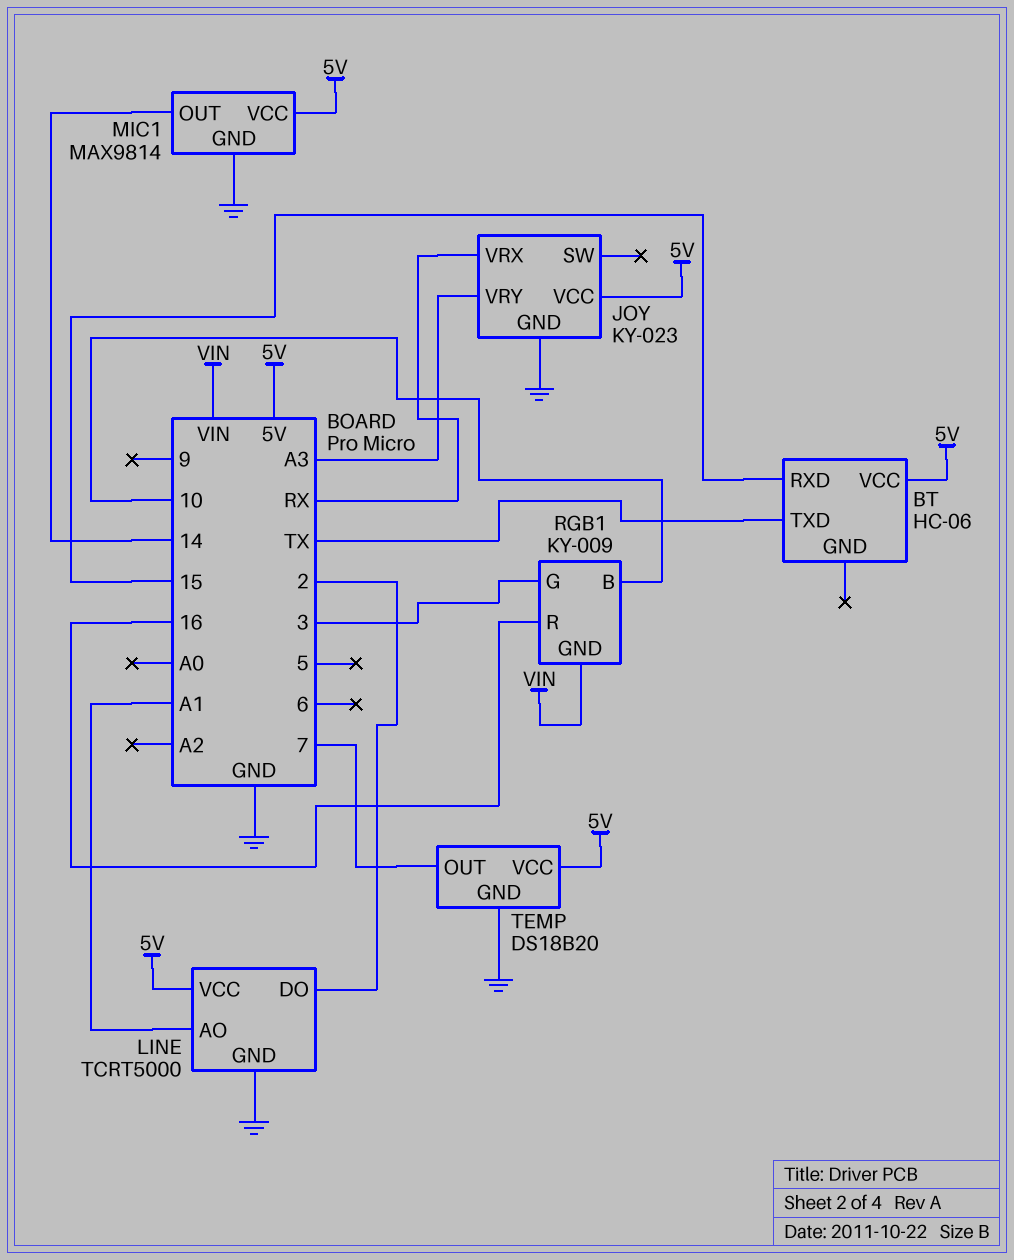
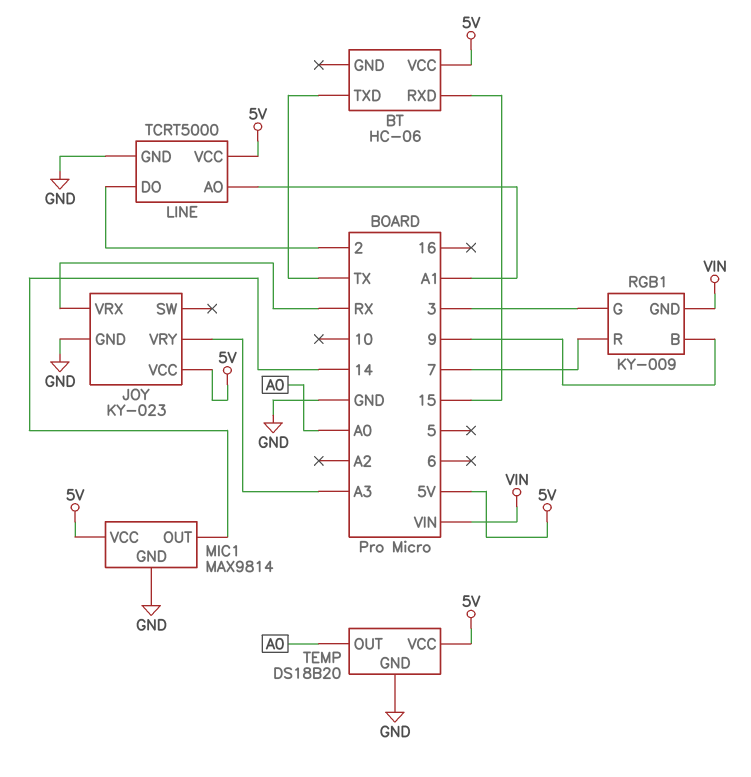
RGB1 pin B: 10 -> 9
RGB1 pin R: 16 -> 7
TEMP pin OUT: 7 -> A0

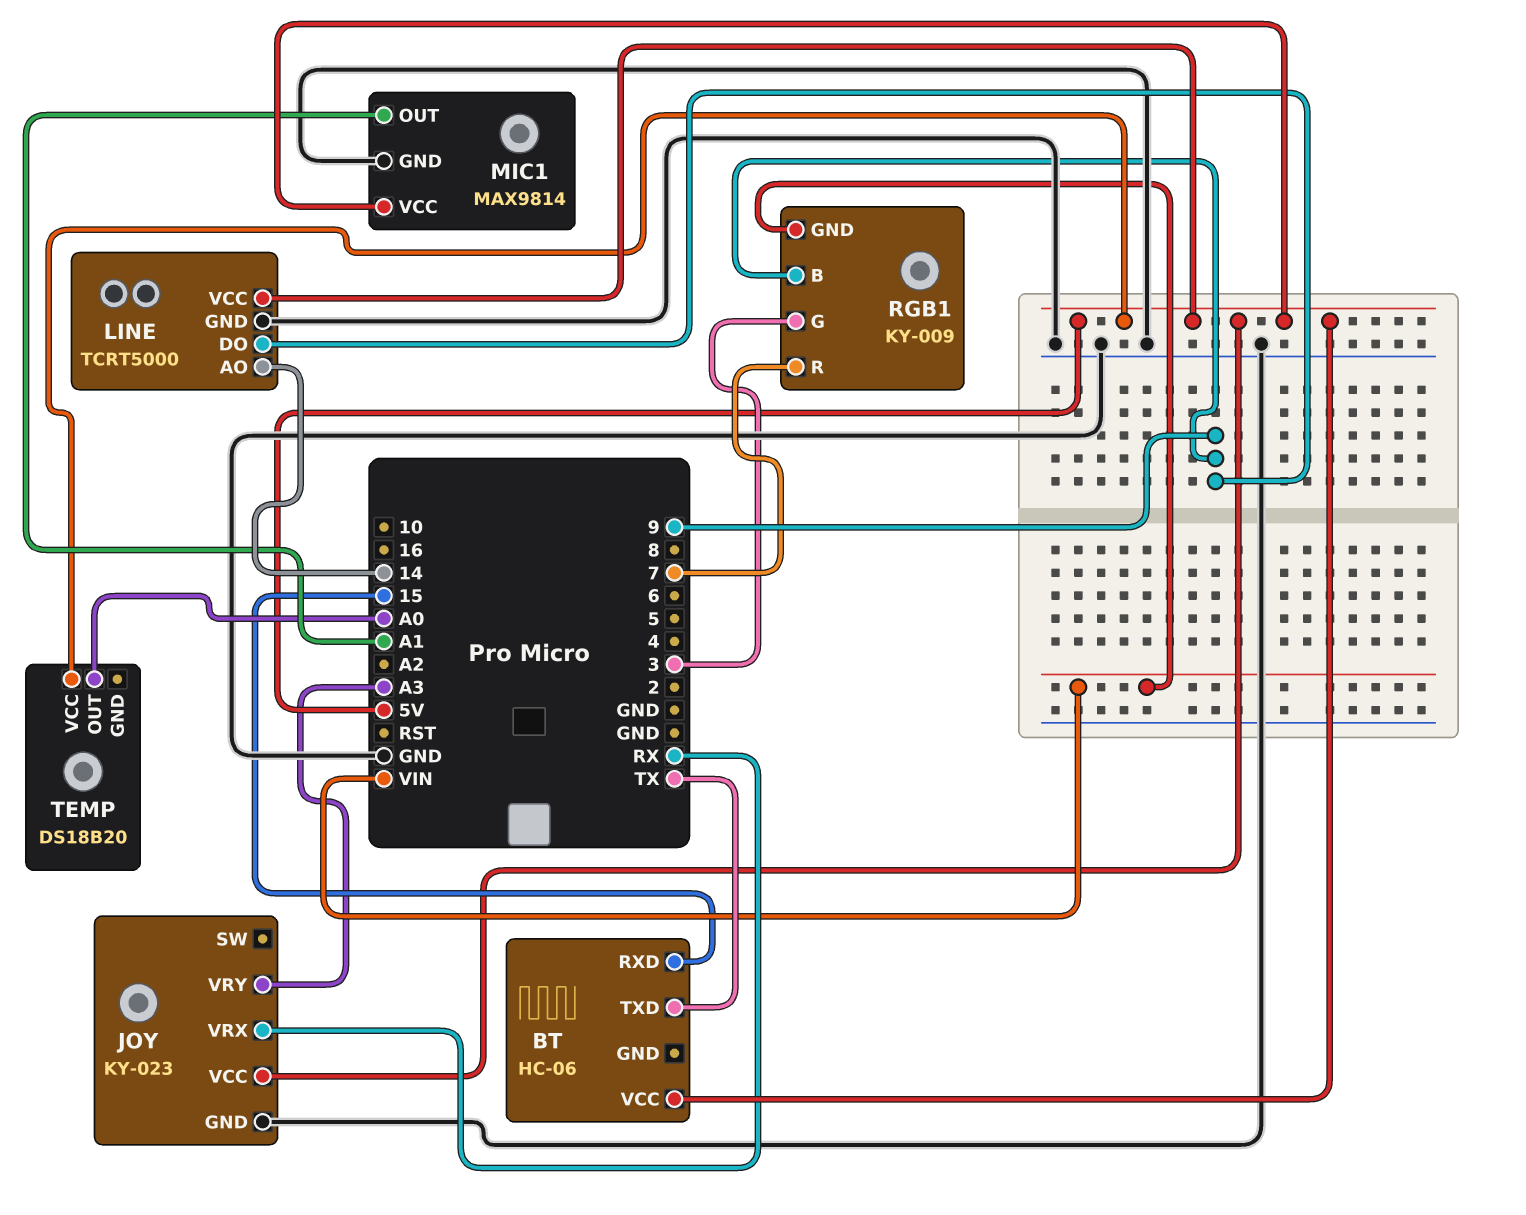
LINE pin AO: A1 -> 14
LINE pin DO: 2 -> 9
MIC1 pin OUT: 14 -> A1
TEMP pin GND: GND -> none

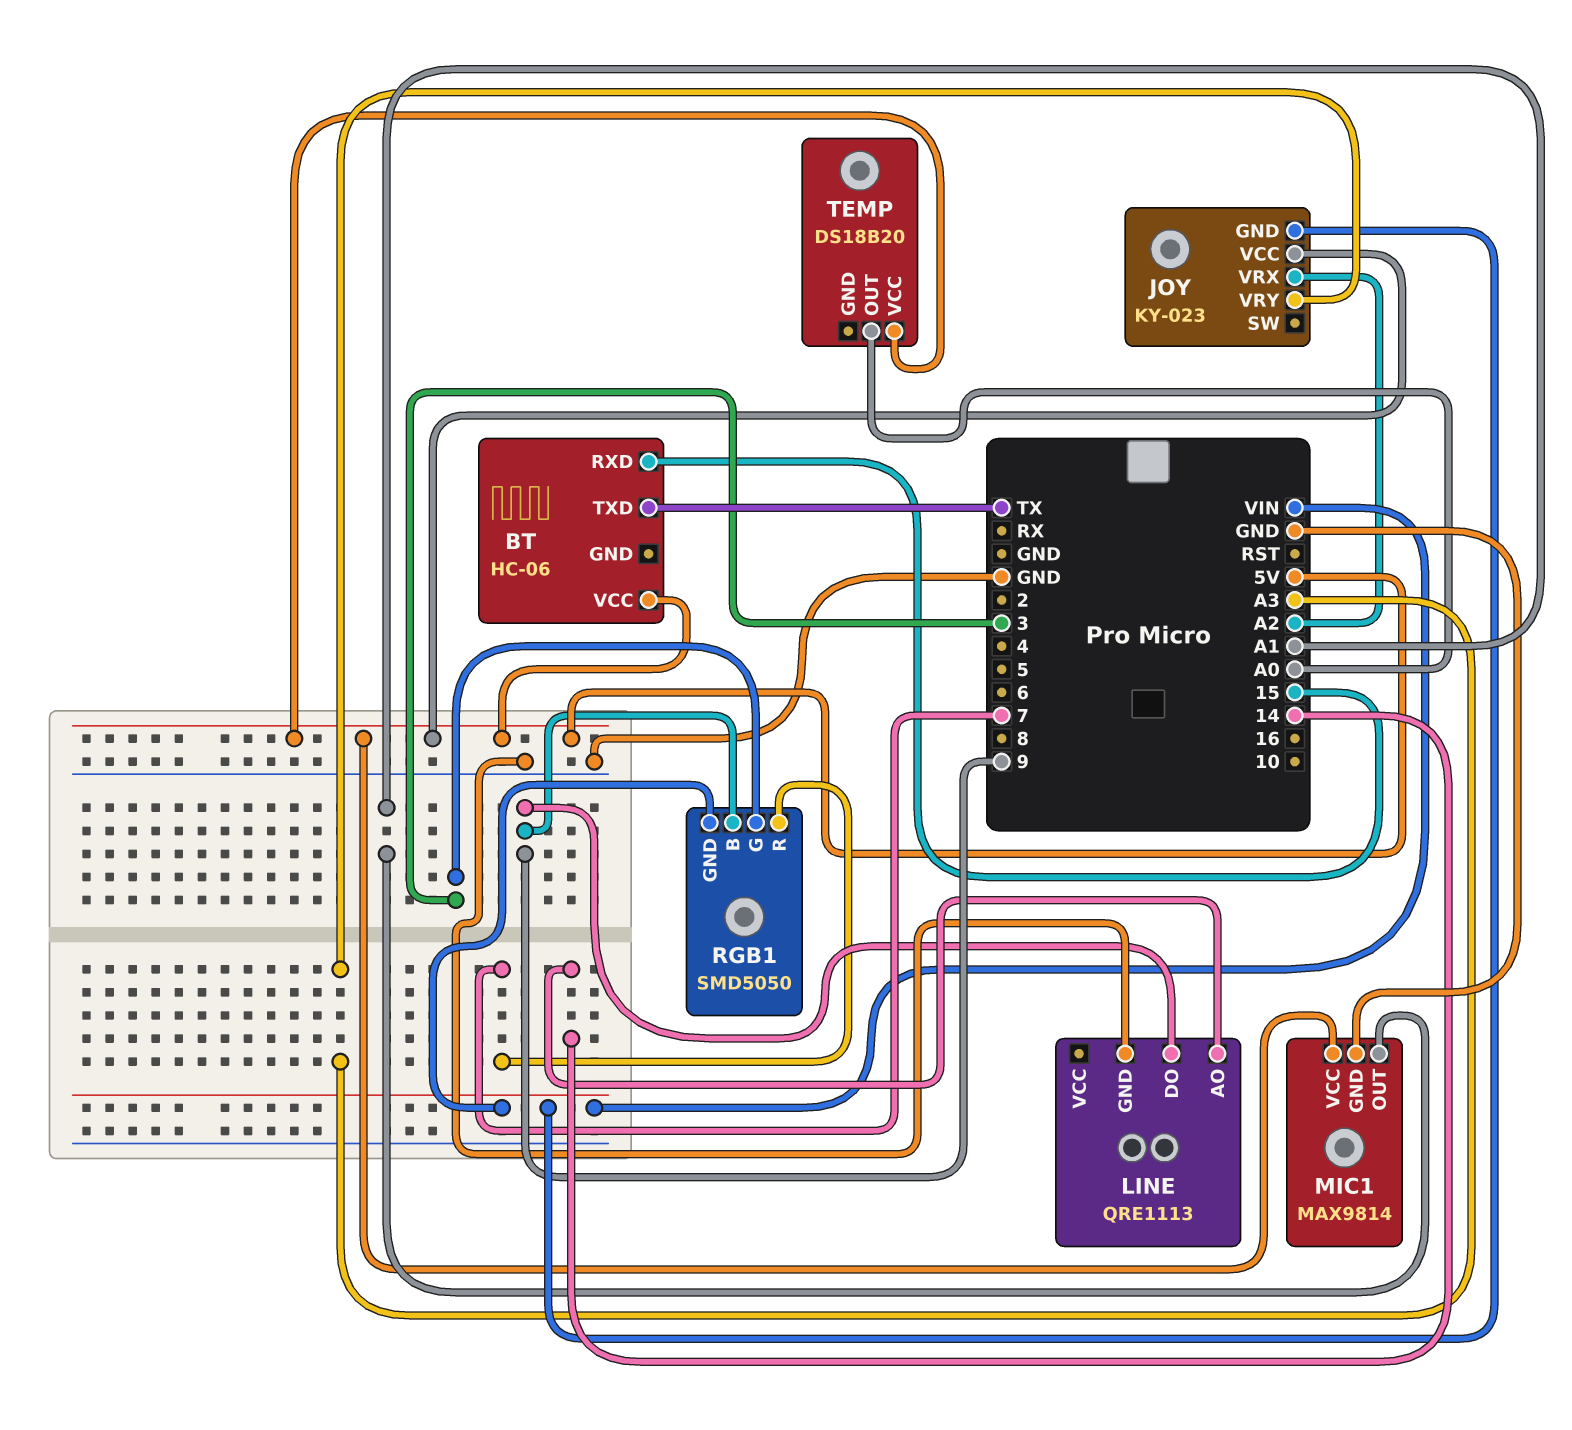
JOY pin GND: GND -> VIN
JOY pin VRX: RX -> A2
LINE: TCRT5000 -> QRE1113
LINE pin VCC: 5V -> none
RGB1: KY-009 -> SMD5050

